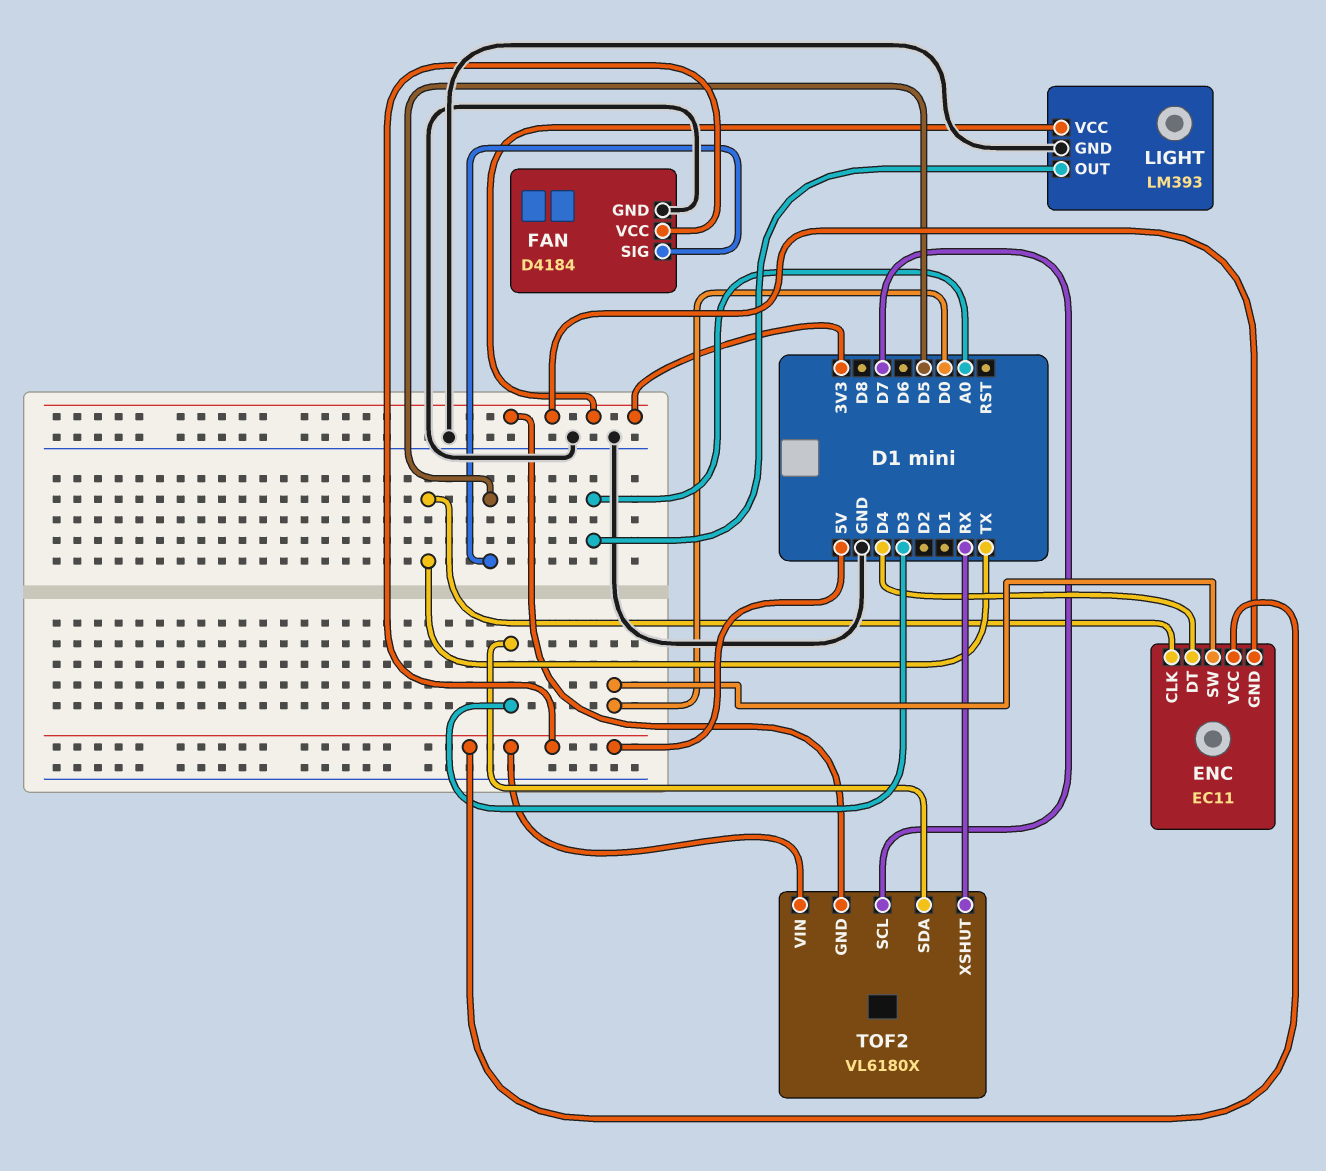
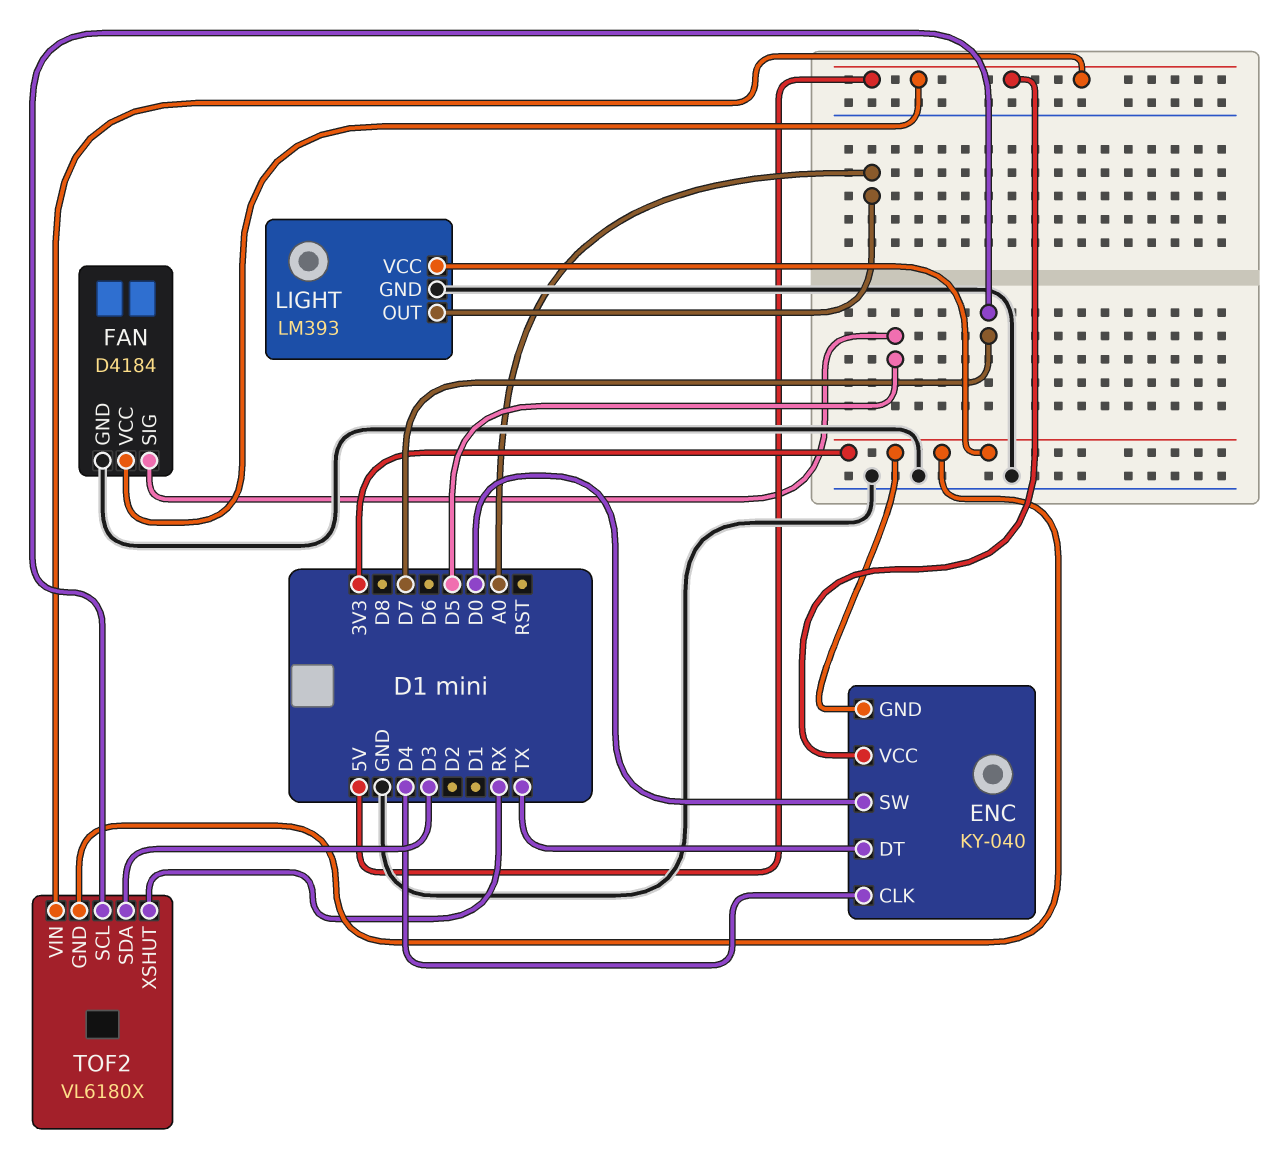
ENC: EC11 -> KY-040
ENC pin CLK: TX -> D4
ENC pin DT: D4 -> TX

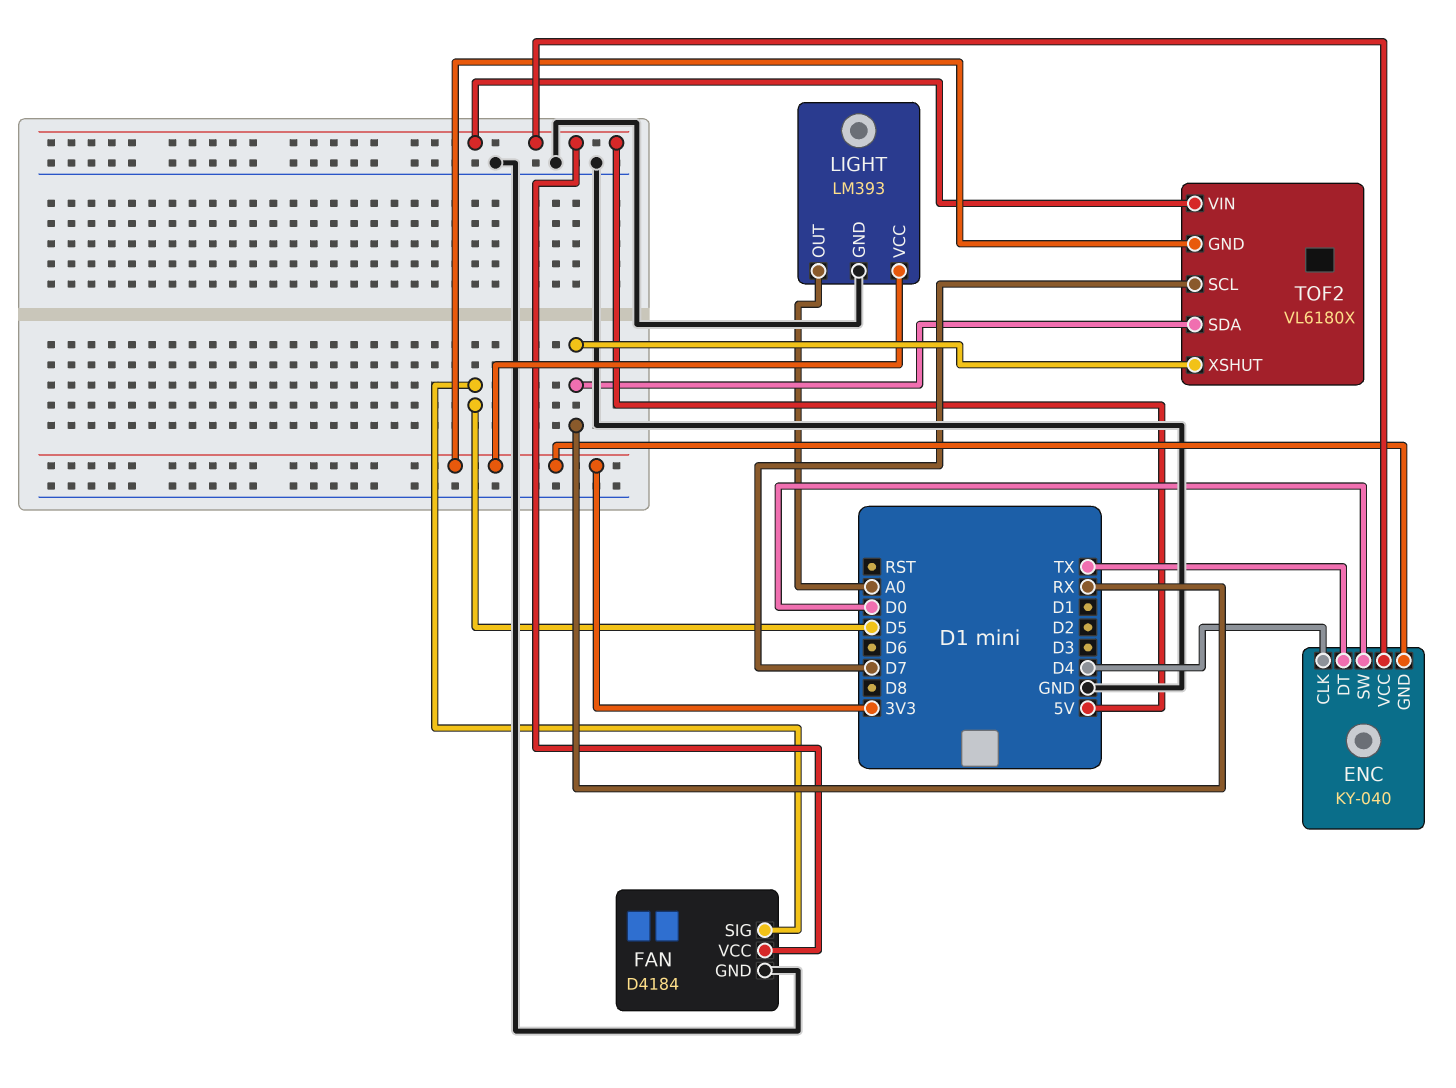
TOF2 pin SDA: D3 -> RX

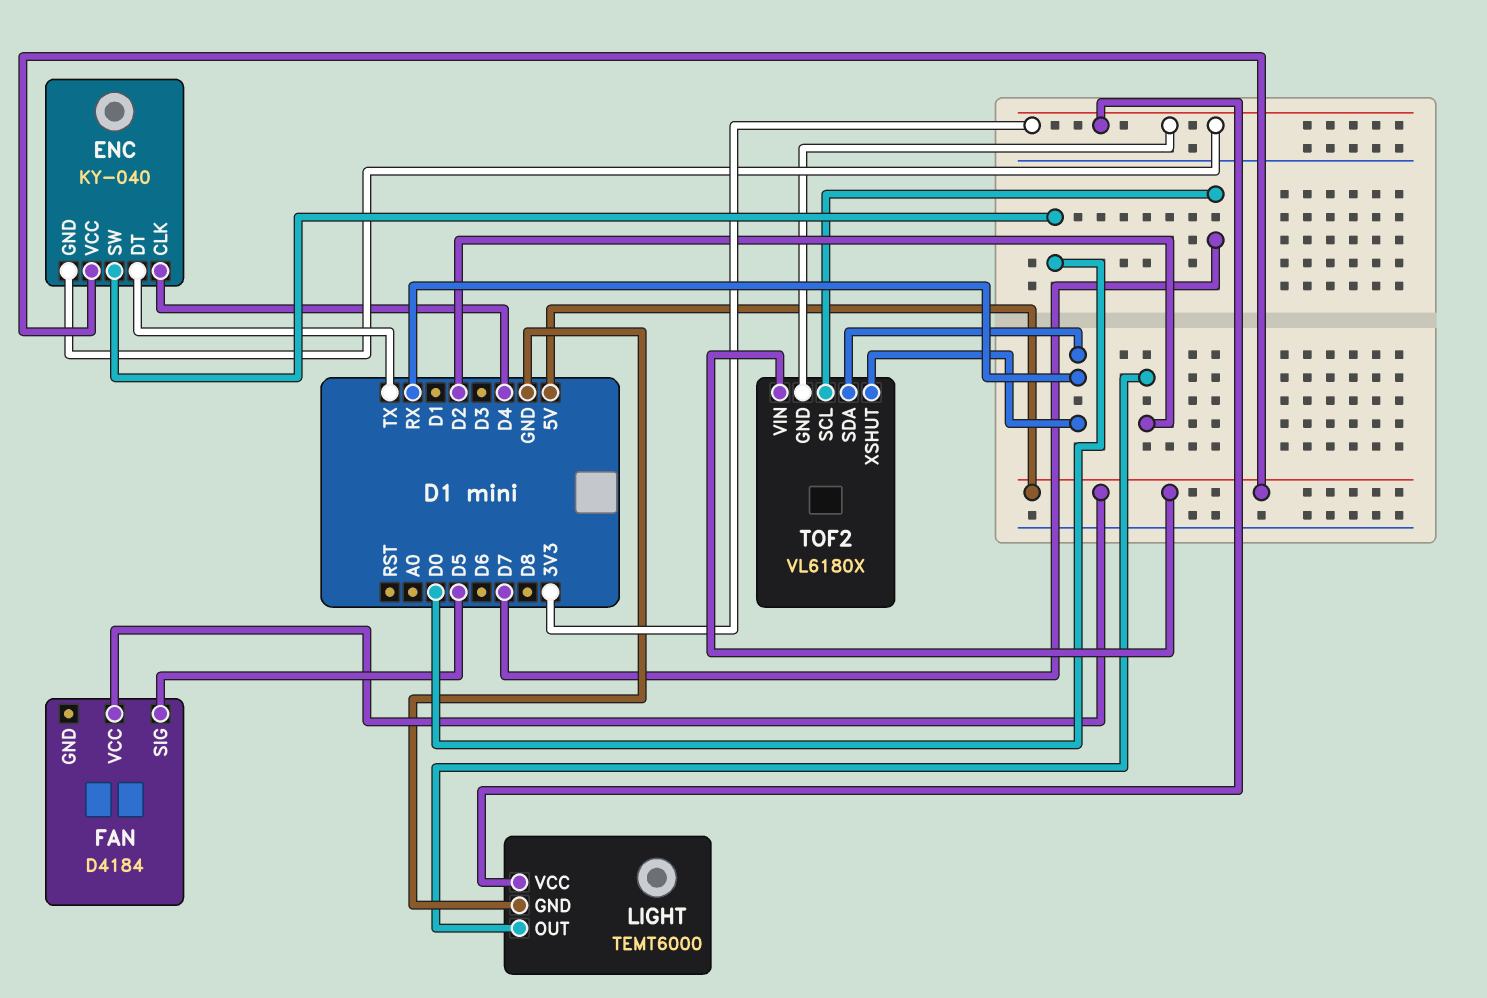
FAN pin GND: GND -> none
LIGHT: LM393 -> TEMT6000
LIGHT pin OUT: A0 -> D2

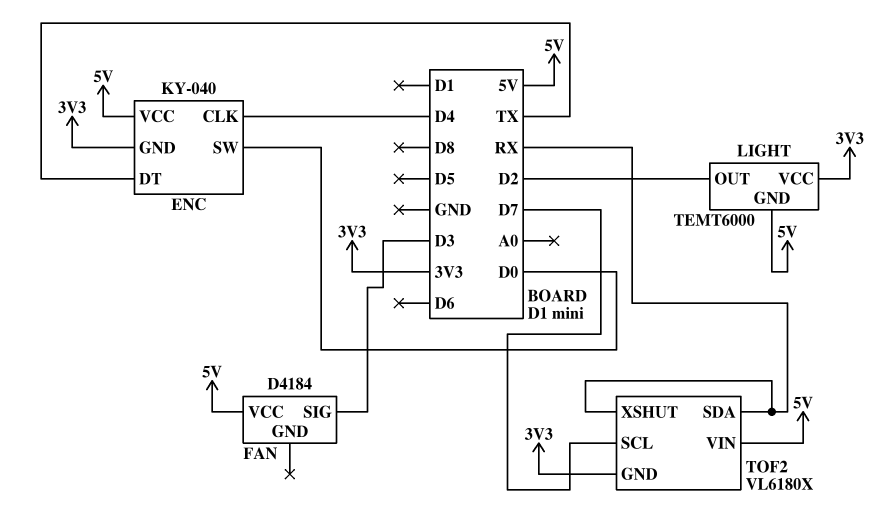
FAN pin SIG: D5 -> D3
LIGHT pin GND: GND -> 5V

